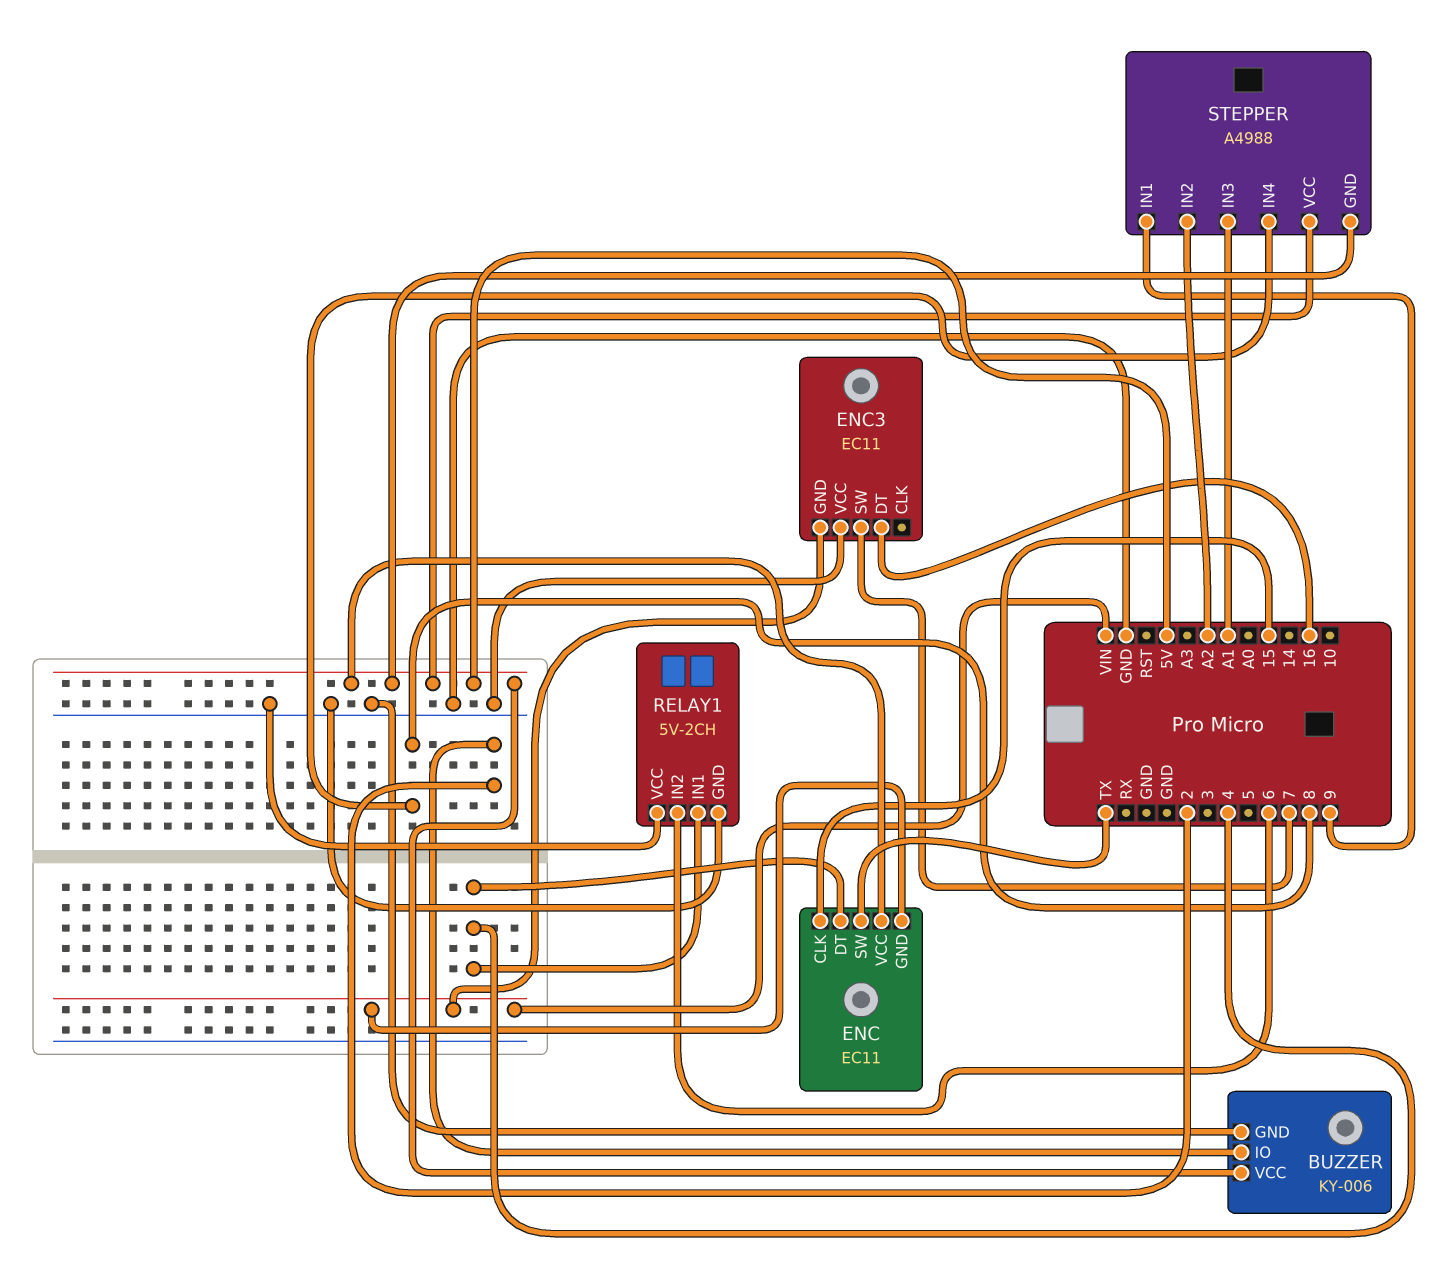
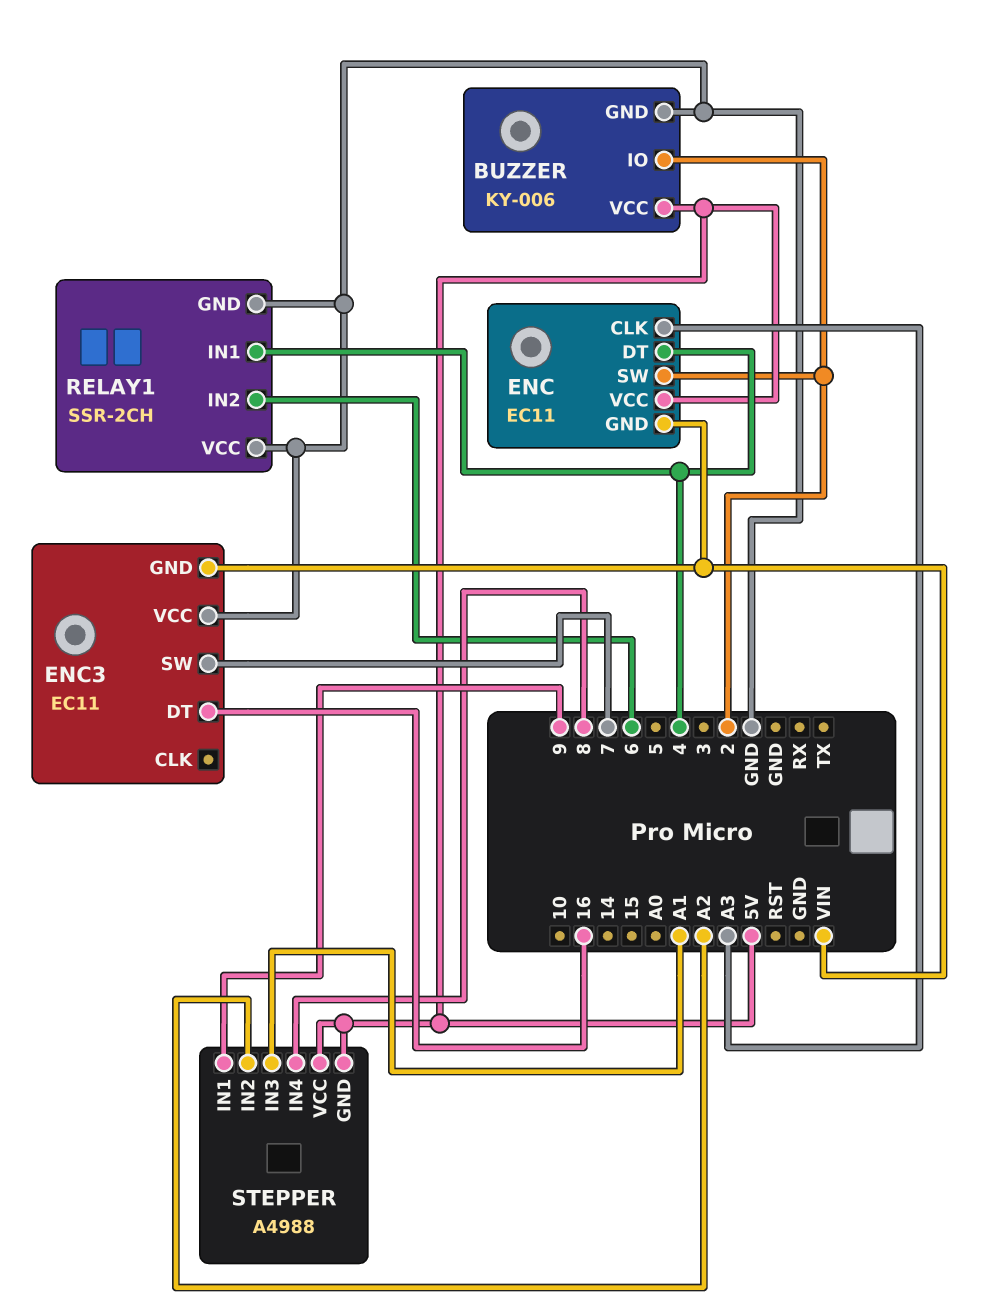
ENC pin CLK: 15 -> A3
ENC pin SW: TX -> 2
RELAY1: 5V-2CH -> SSR-2CH

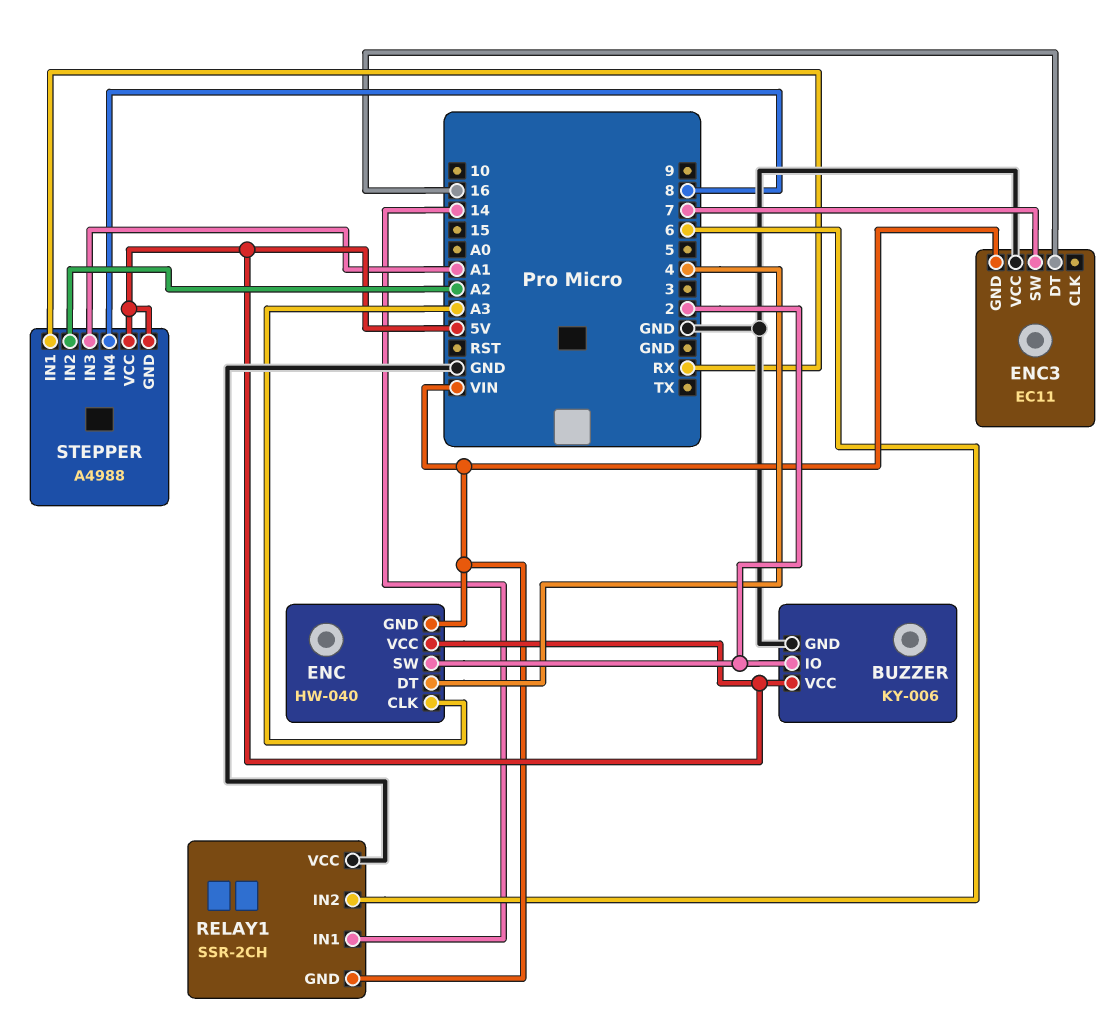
ENC: EC11 -> HW-040
RELAY1 pin GND: GND -> VIN
RELAY1 pin IN1: 4 -> 14
STEPPER pin IN1: 9 -> RX

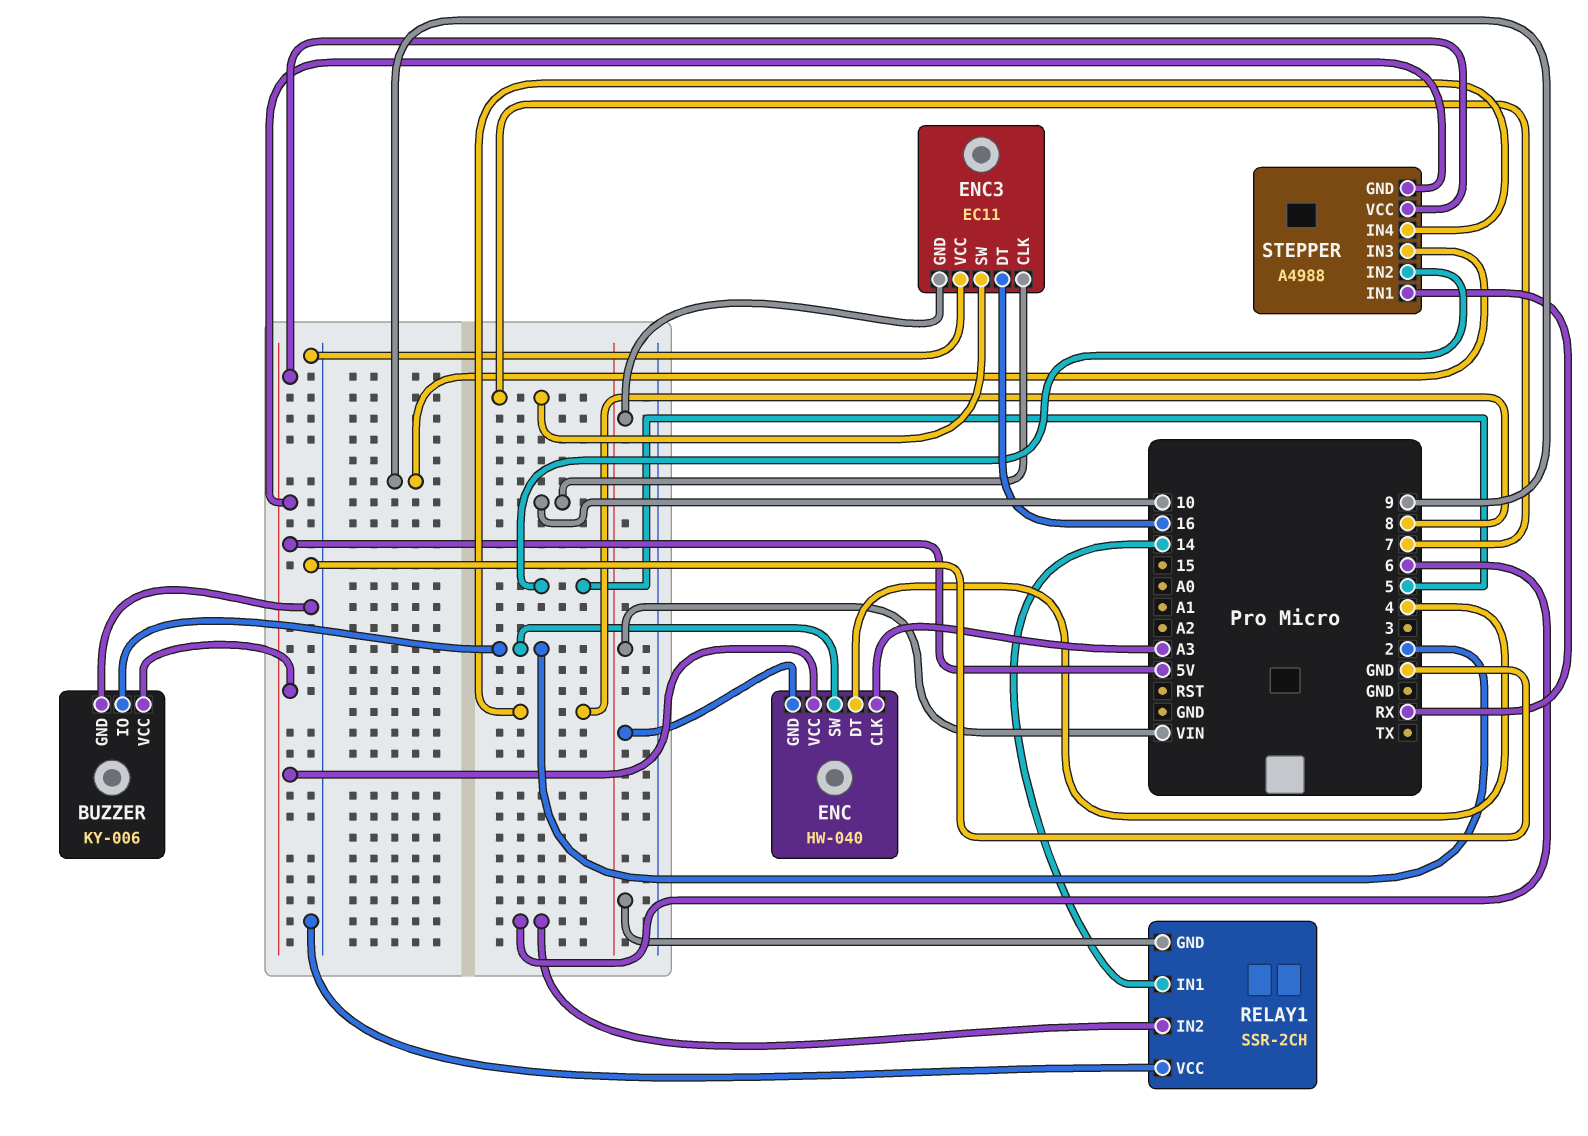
ENC3 pin CLK: none -> 10
STEPPER pin IN2: A2 -> 5
STEPPER pin IN3: A1 -> 9

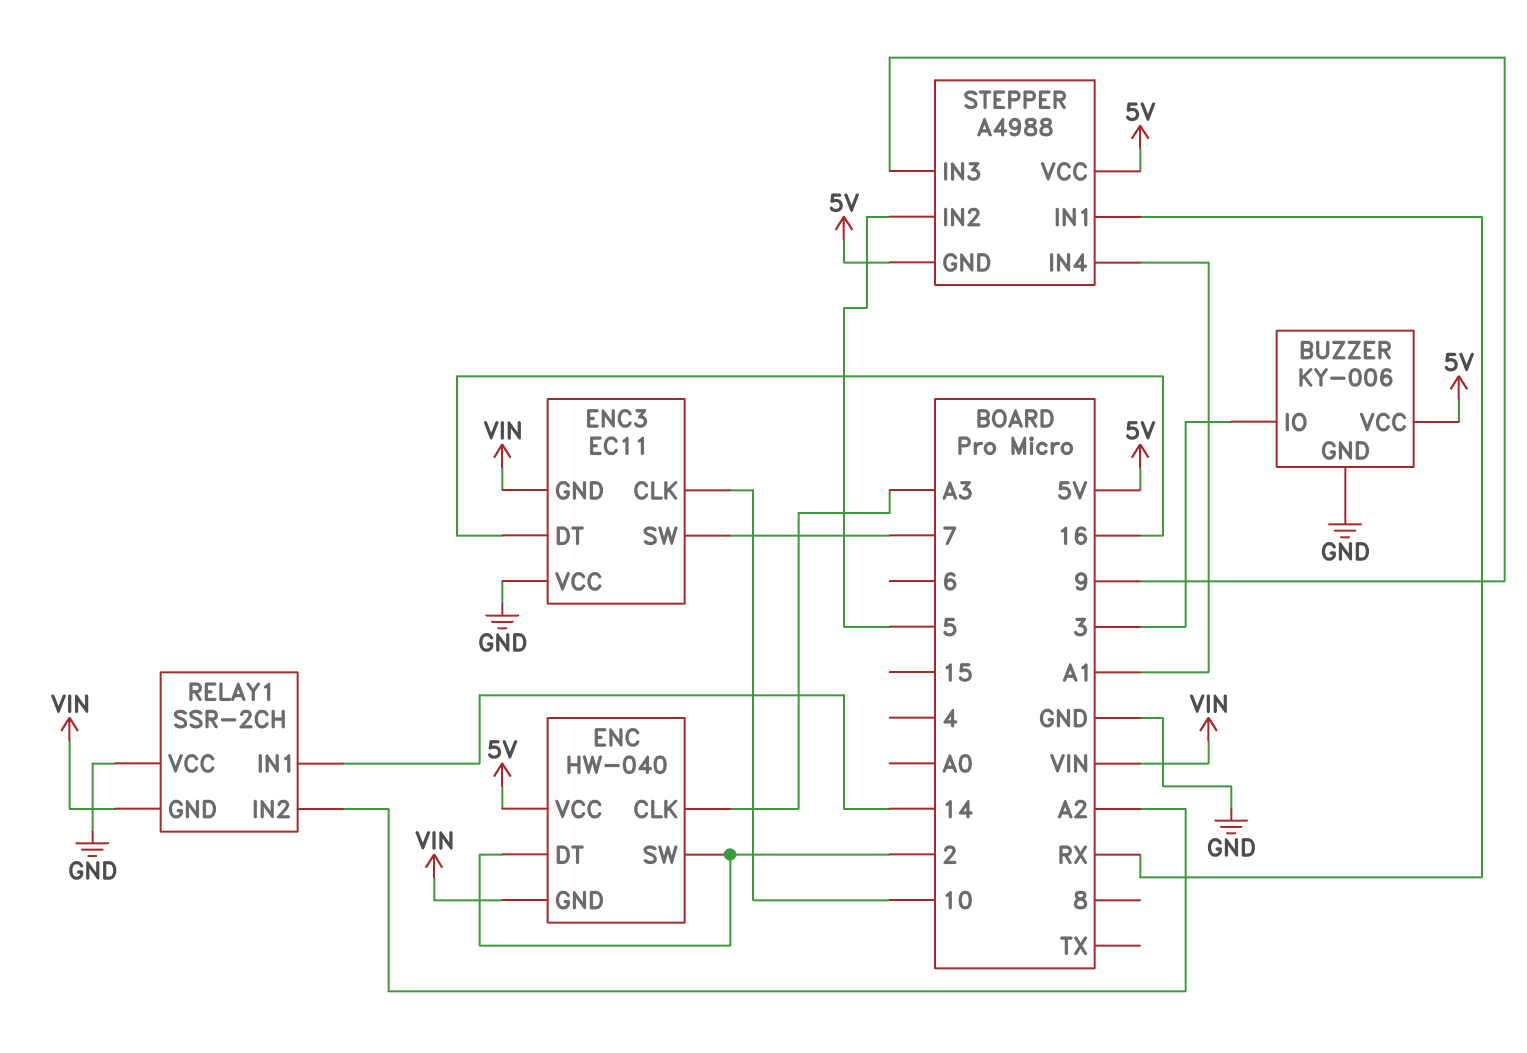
BUZZER pin IO: 2 -> 3
ENC pin DT: 4 -> 2
RELAY1 pin IN2: 6 -> A2
STEPPER pin IN4: 8 -> A1

